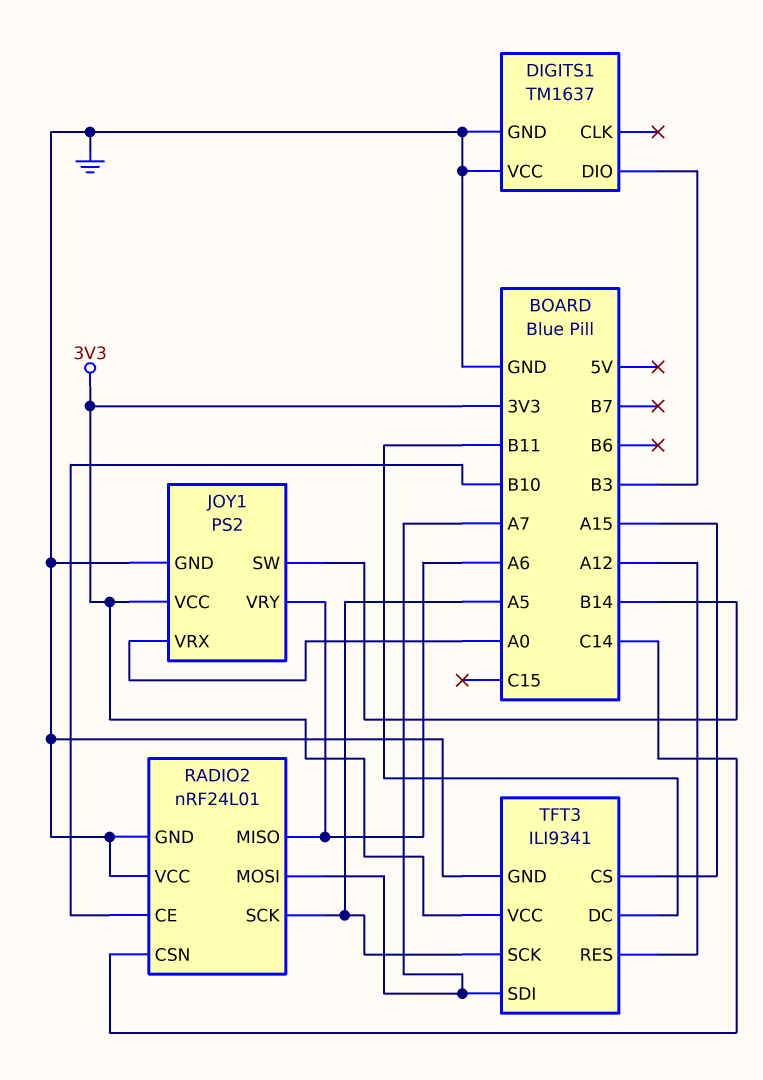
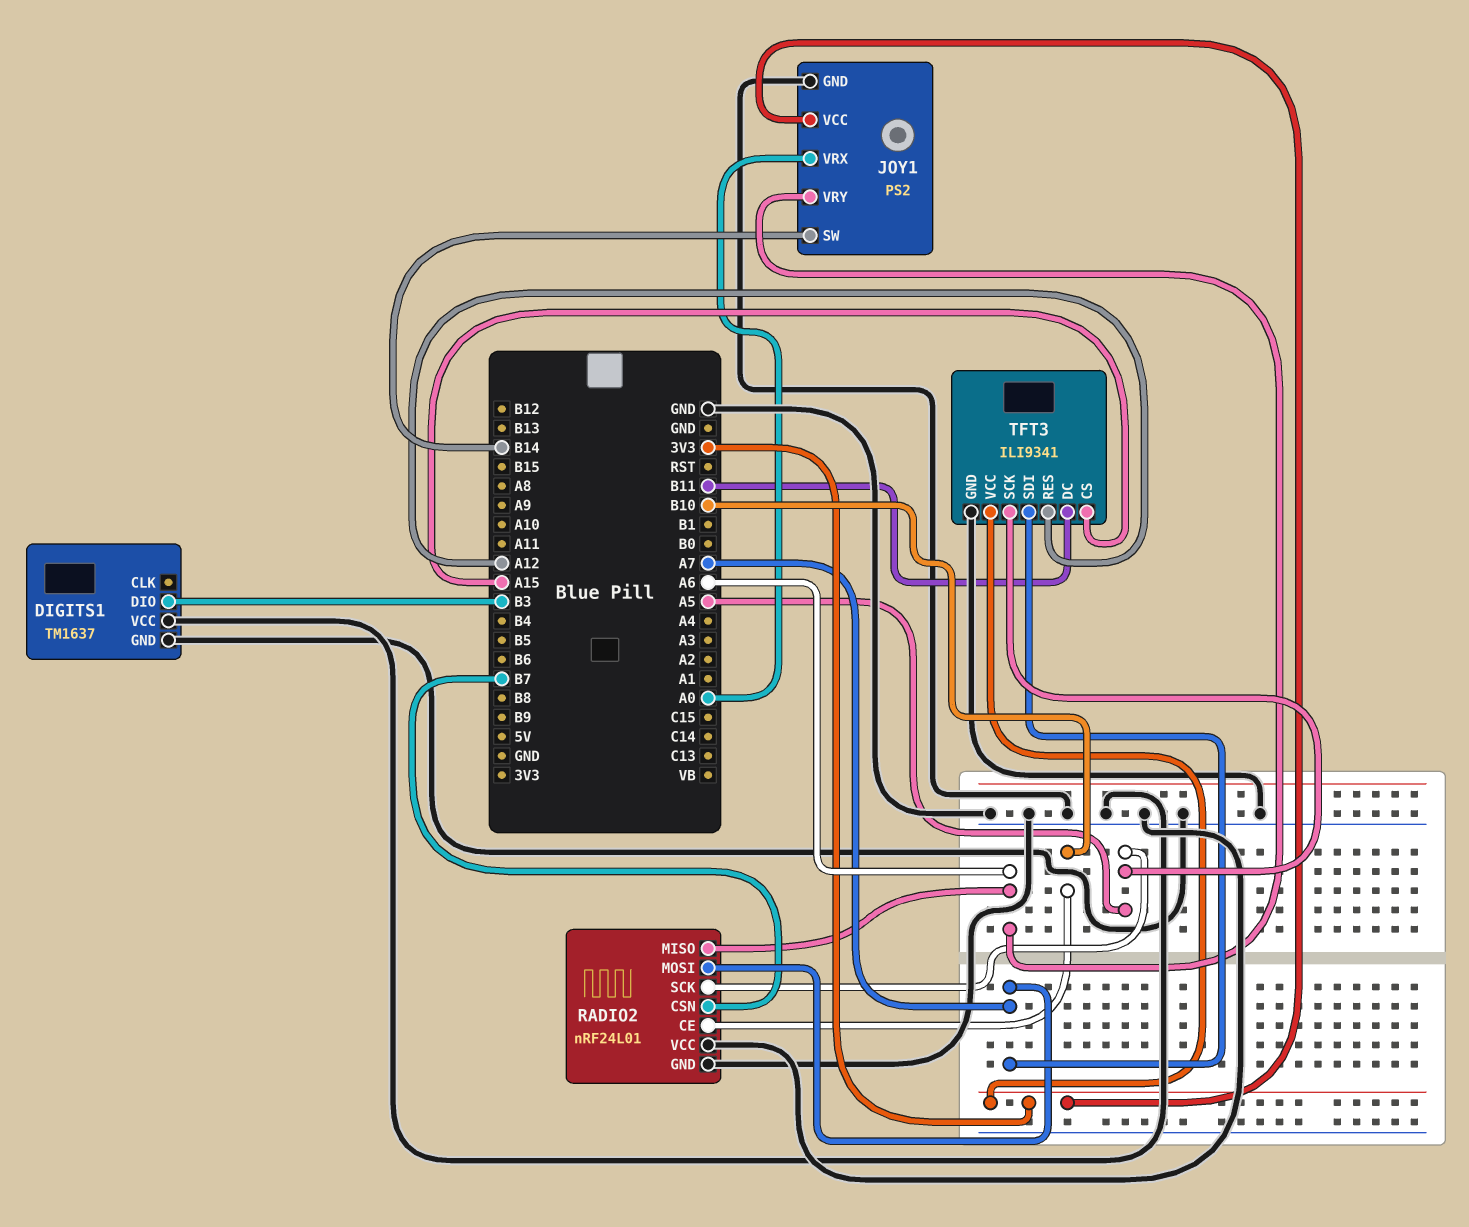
RADIO2 pin CSN: C14 -> B7

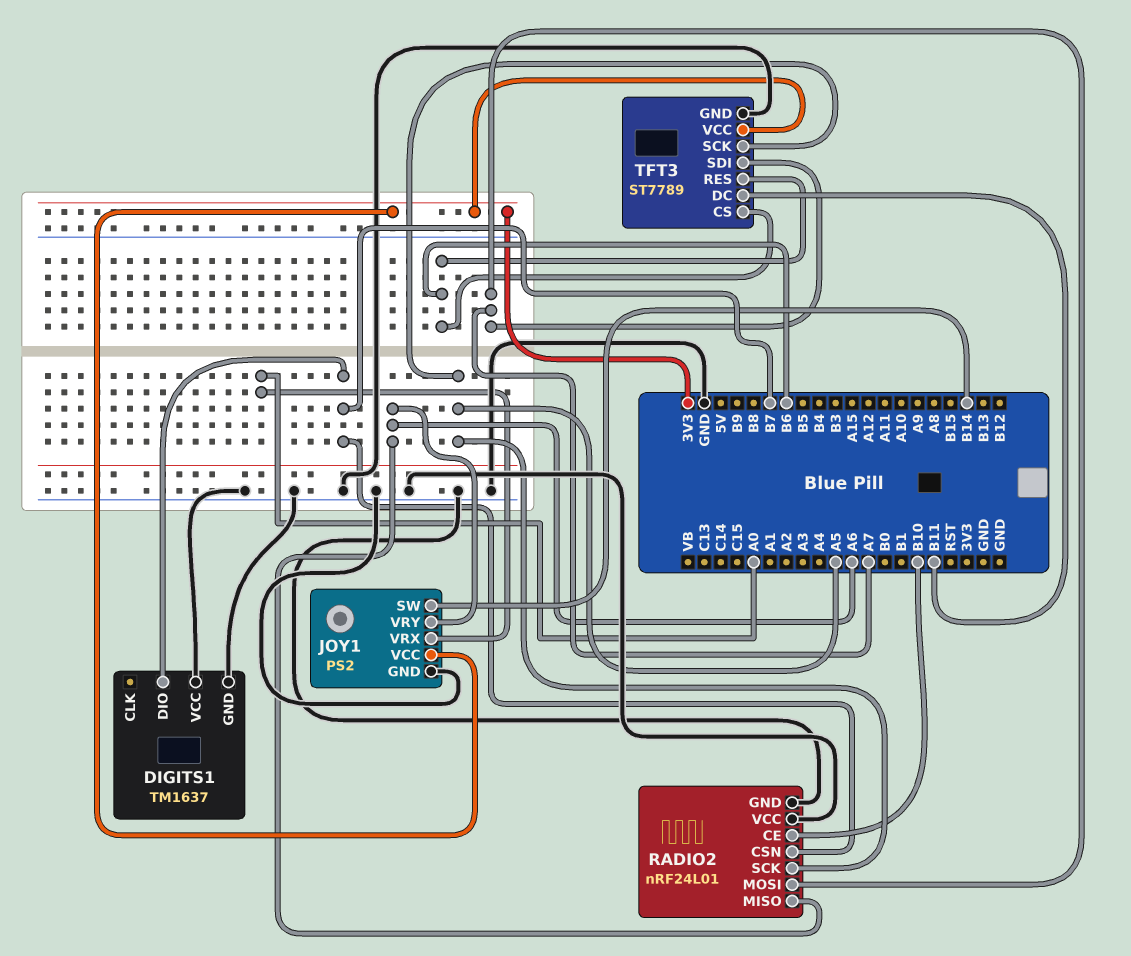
DIGITS1 pin DIO: B3 -> B7
TFT3: ILI9341 -> ST7789
TFT3 pin CS: A15 -> B6
TFT3 pin RES: A12 -> B6

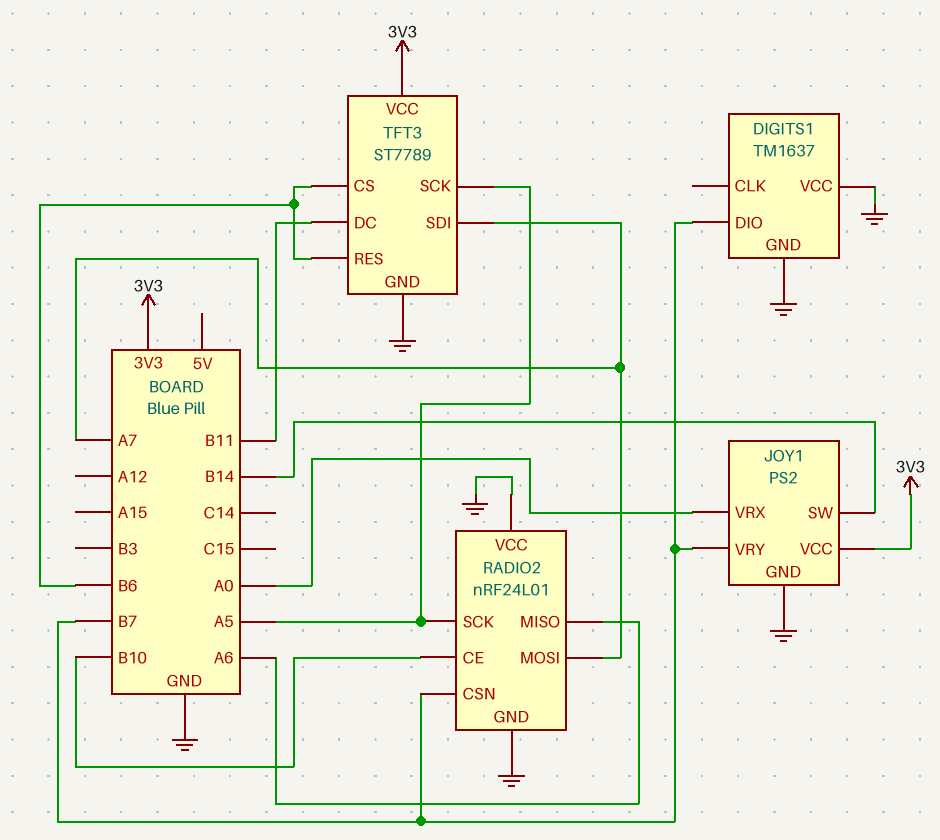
JOY1 pin VRY: A6 -> B7

